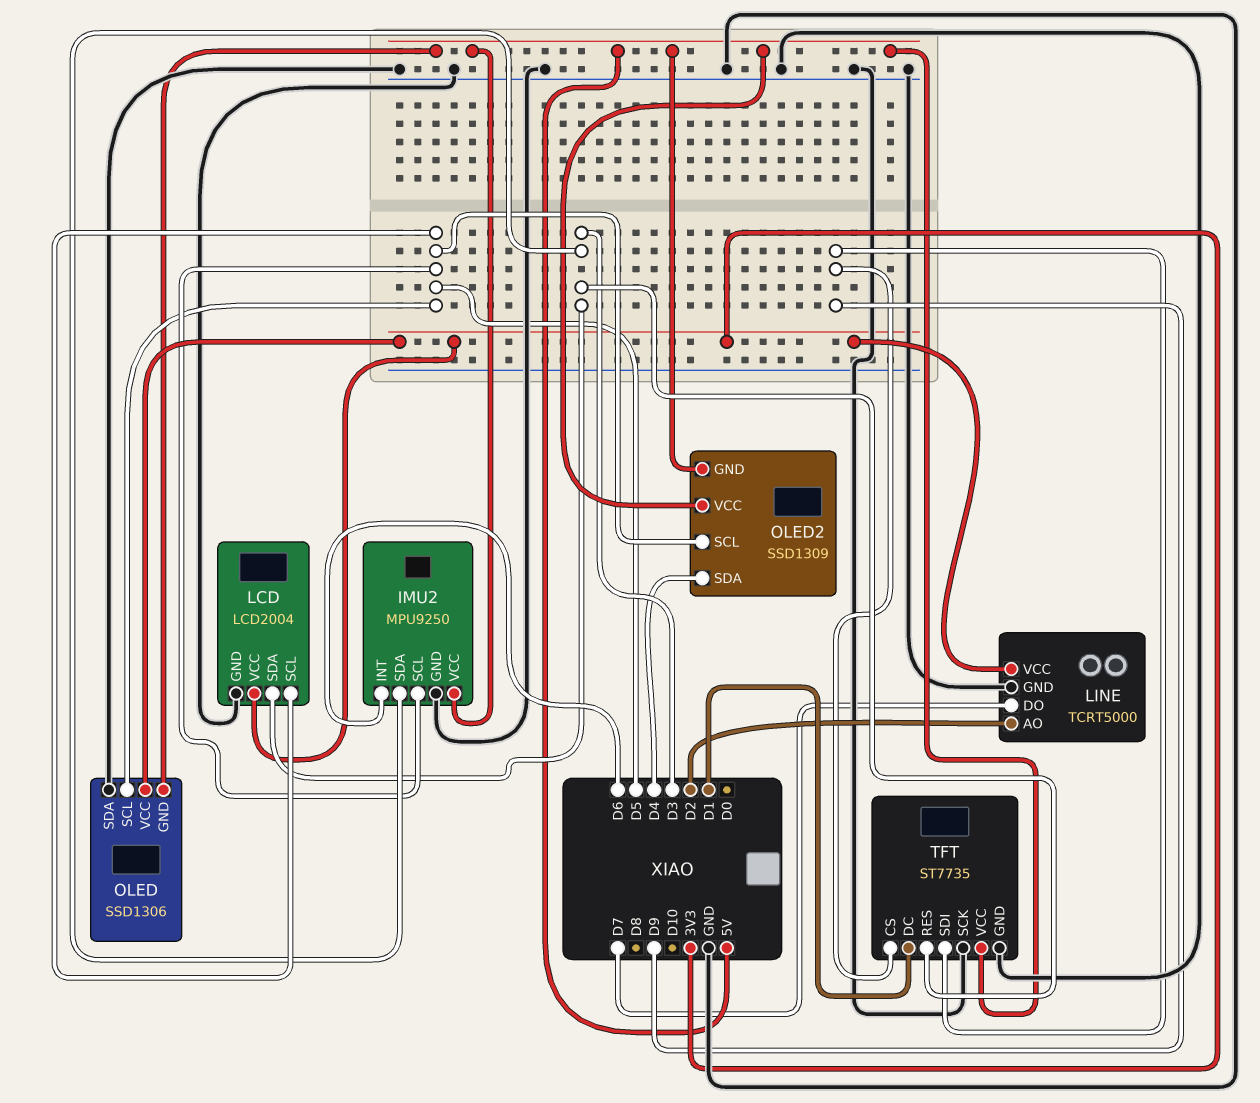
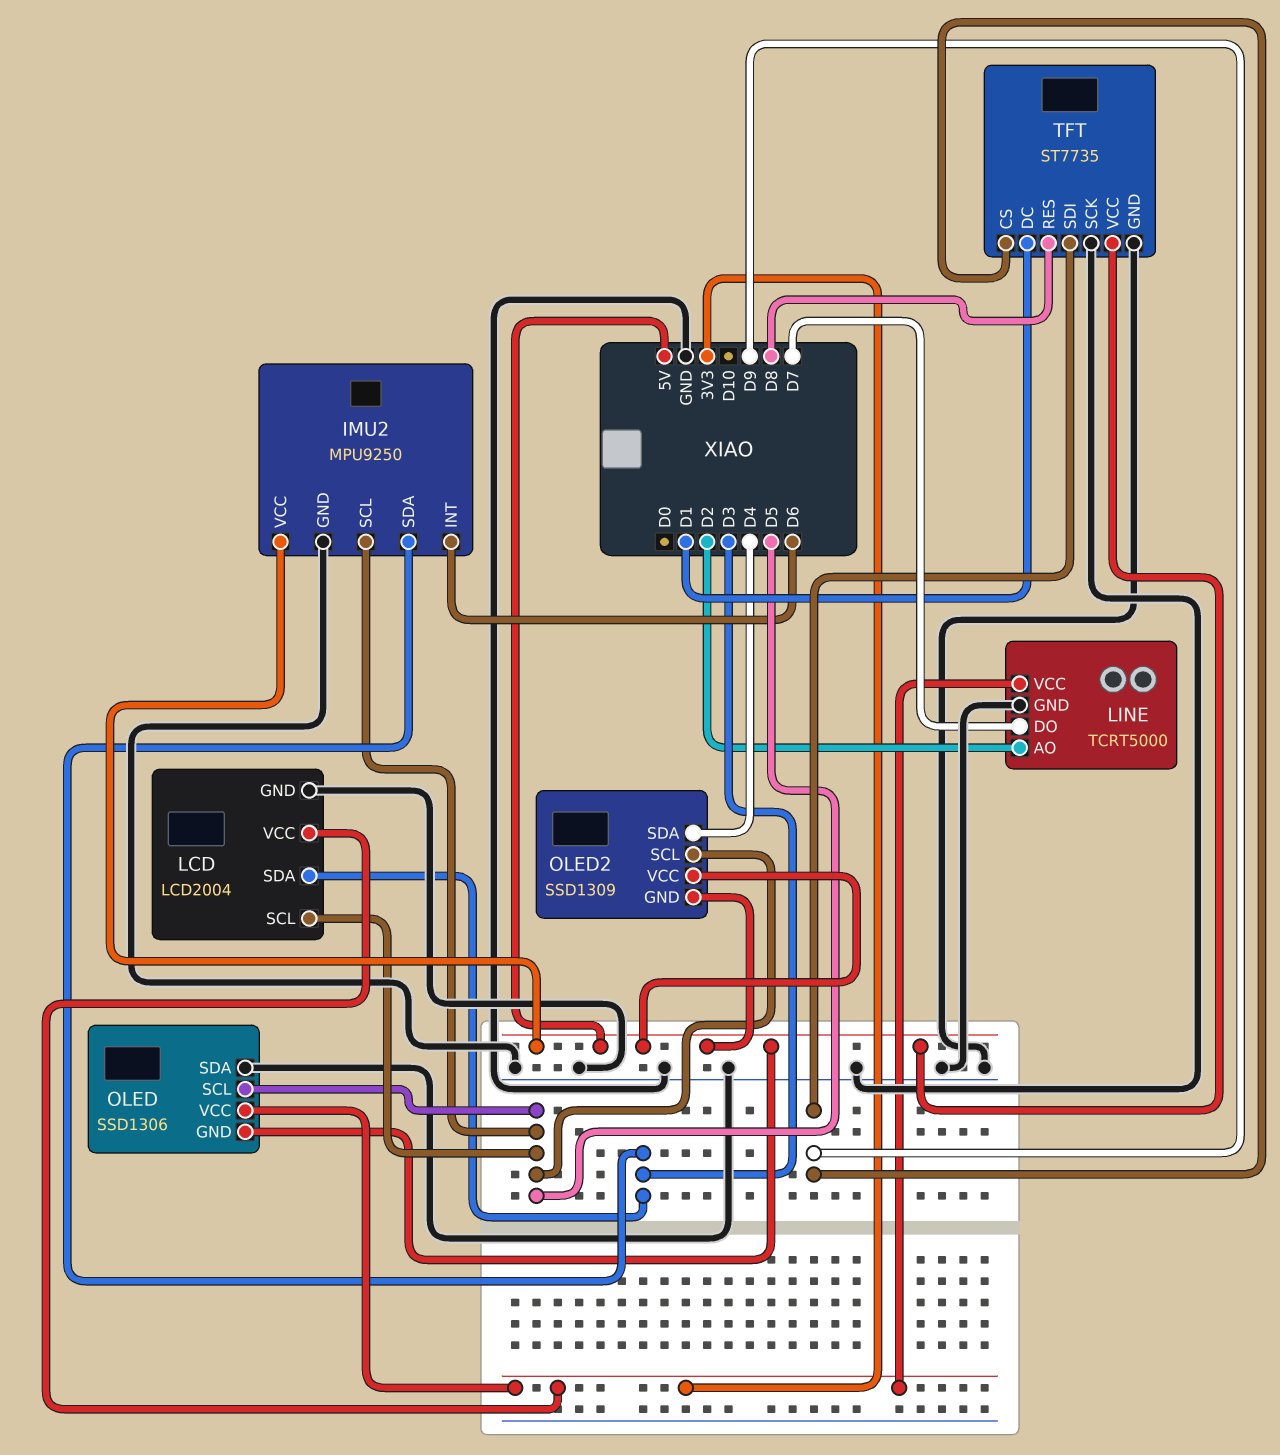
TFT pin RES: D3 -> D8

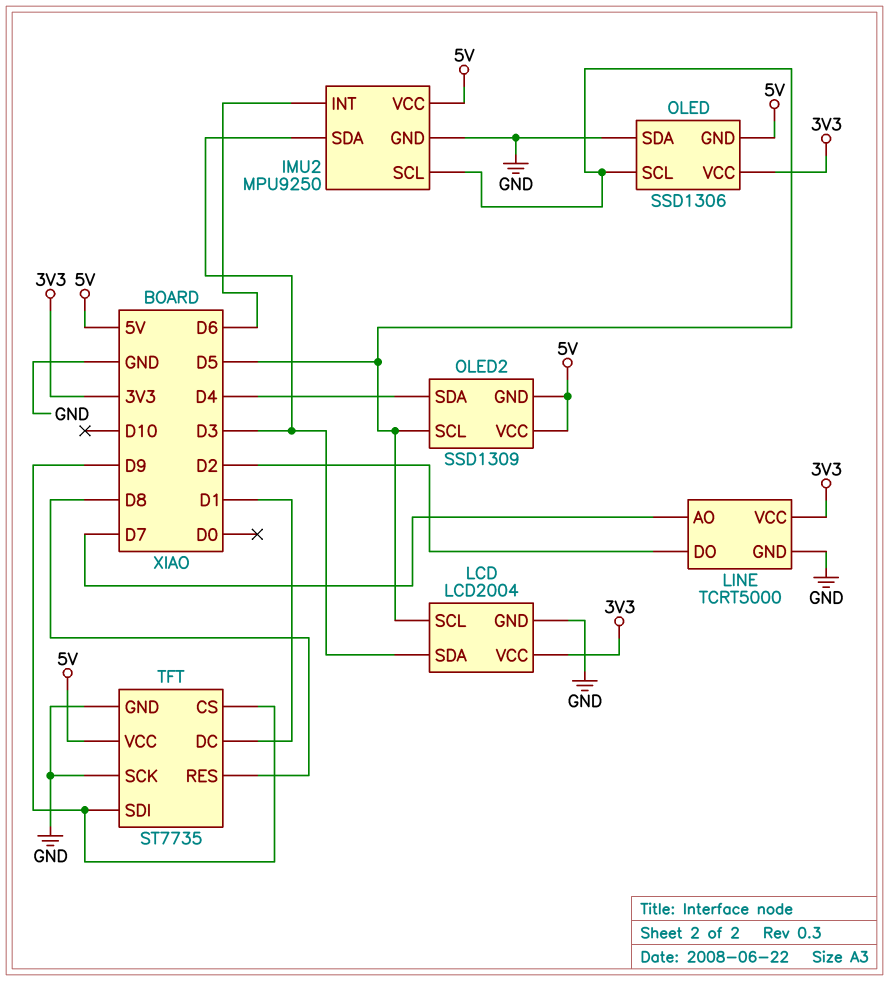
LINE pin AO: D2 -> D7
LINE pin DO: D7 -> D2

